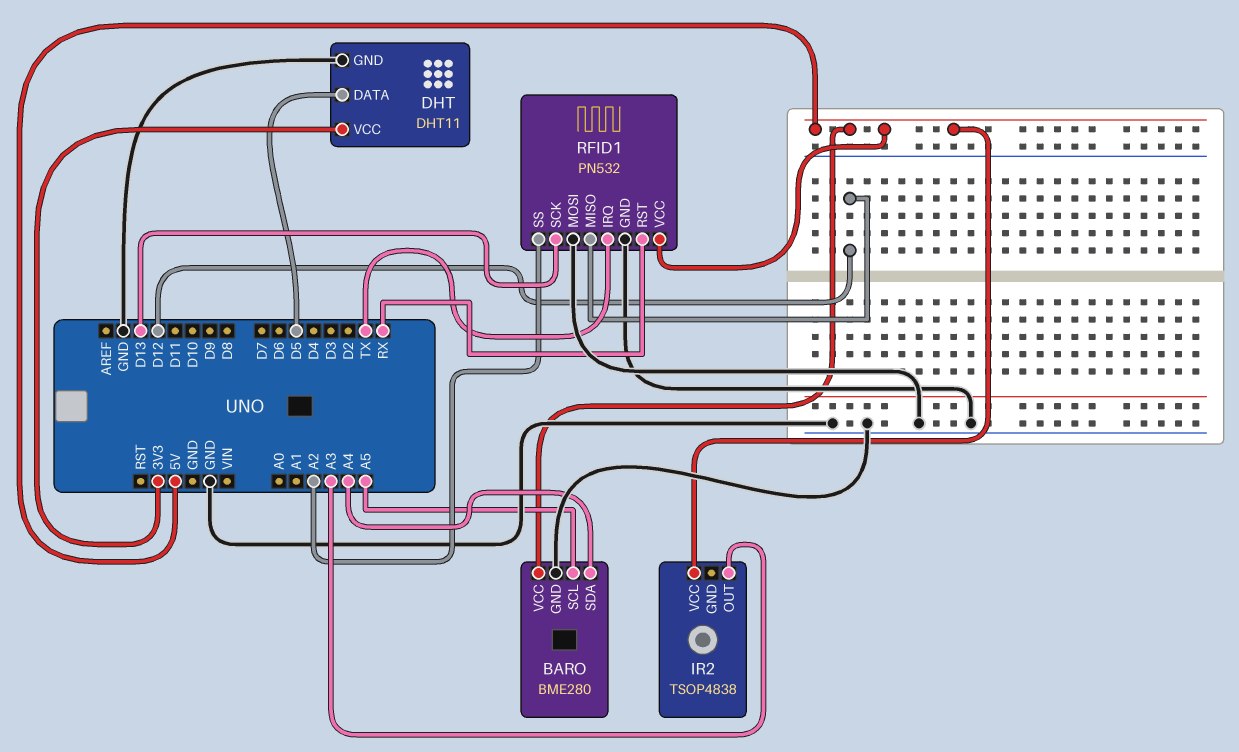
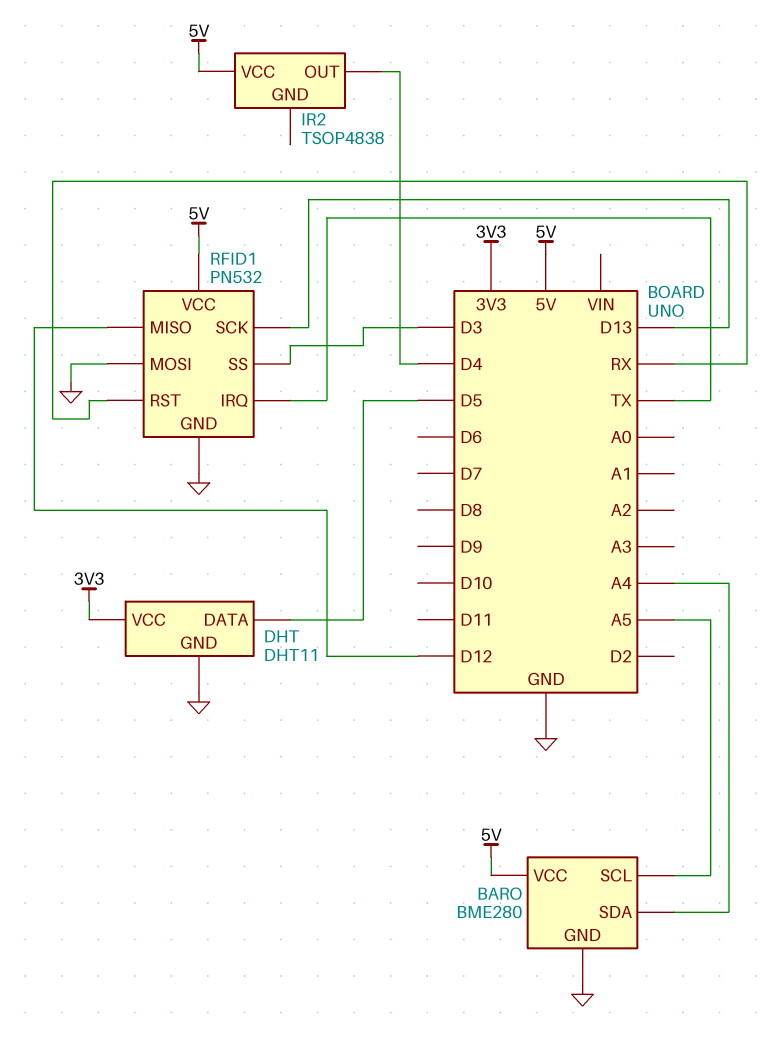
IR2 pin OUT: A3 -> D4
RFID1 pin SS: A2 -> D3

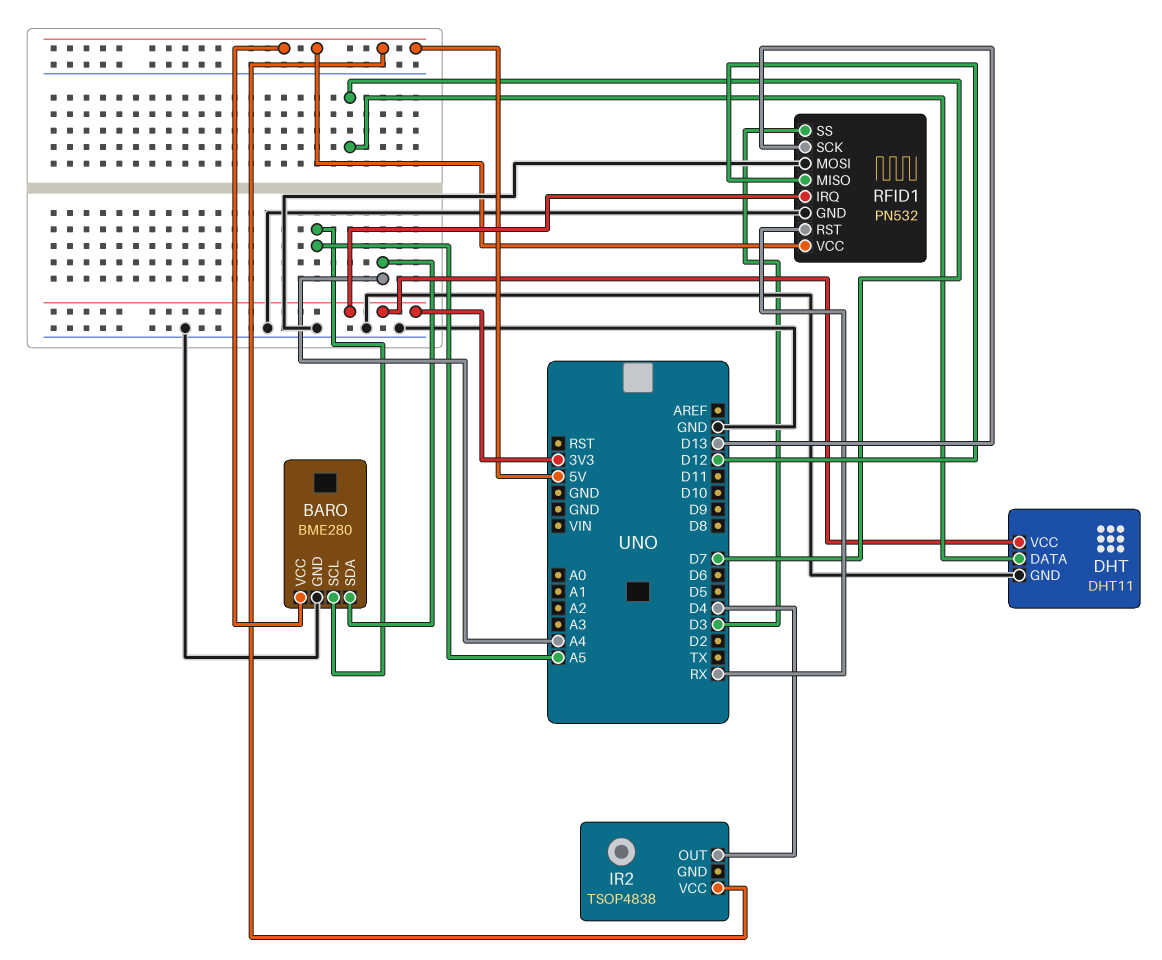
DHT pin DATA: D5 -> D7
RFID1 pin IRQ: TX -> 3V3

